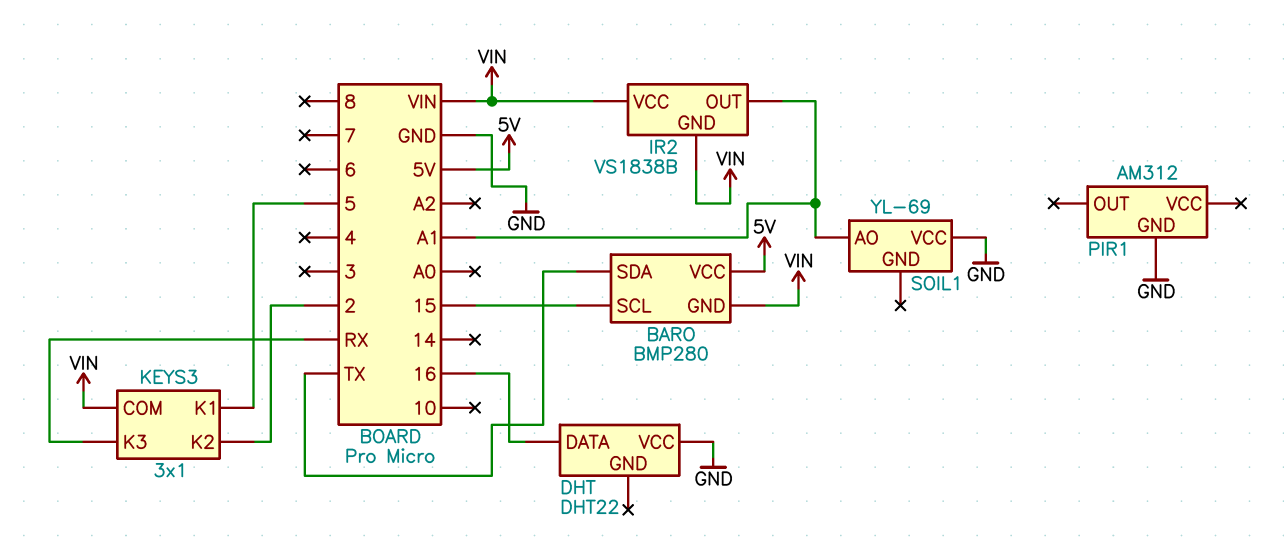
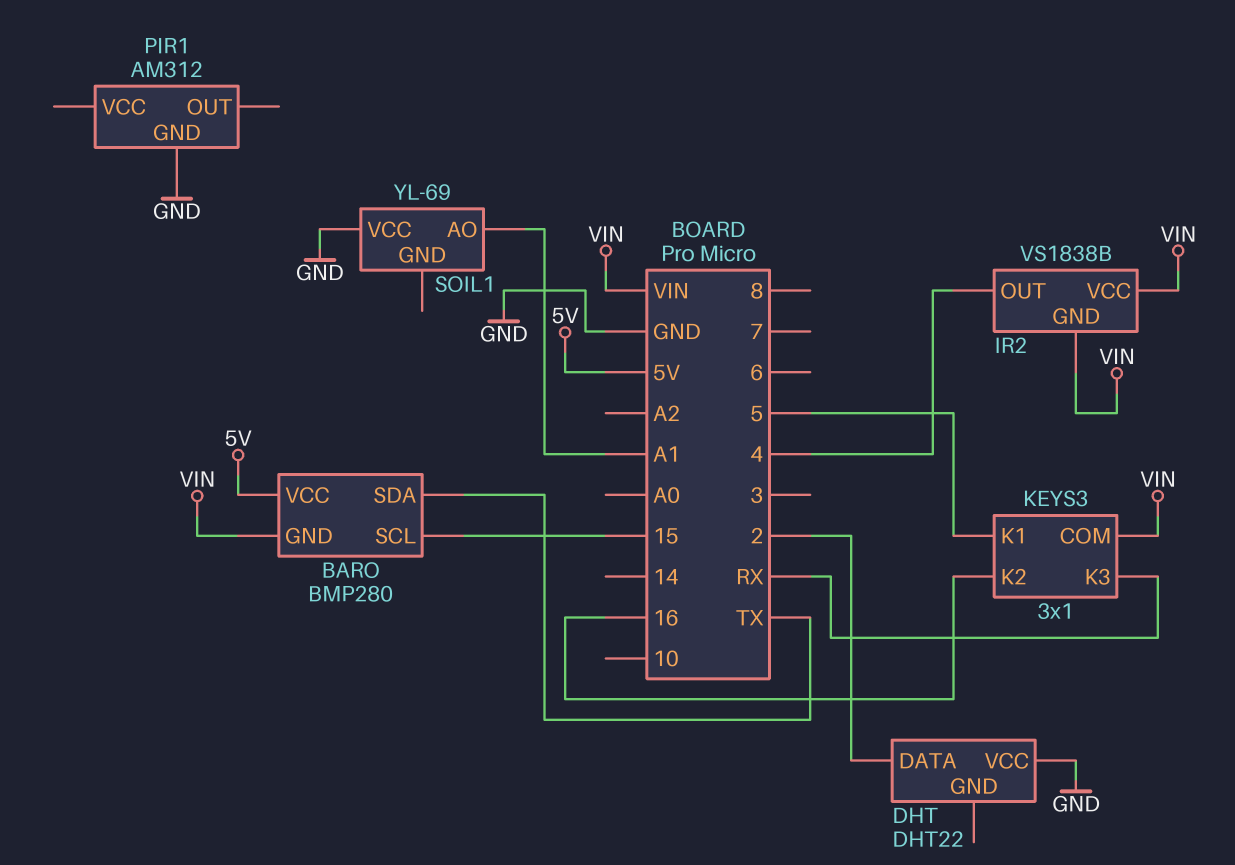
DHT pin DATA: 16 -> 2
IR2 pin OUT: A1 -> 4
KEYS3 pin K2: 2 -> 16

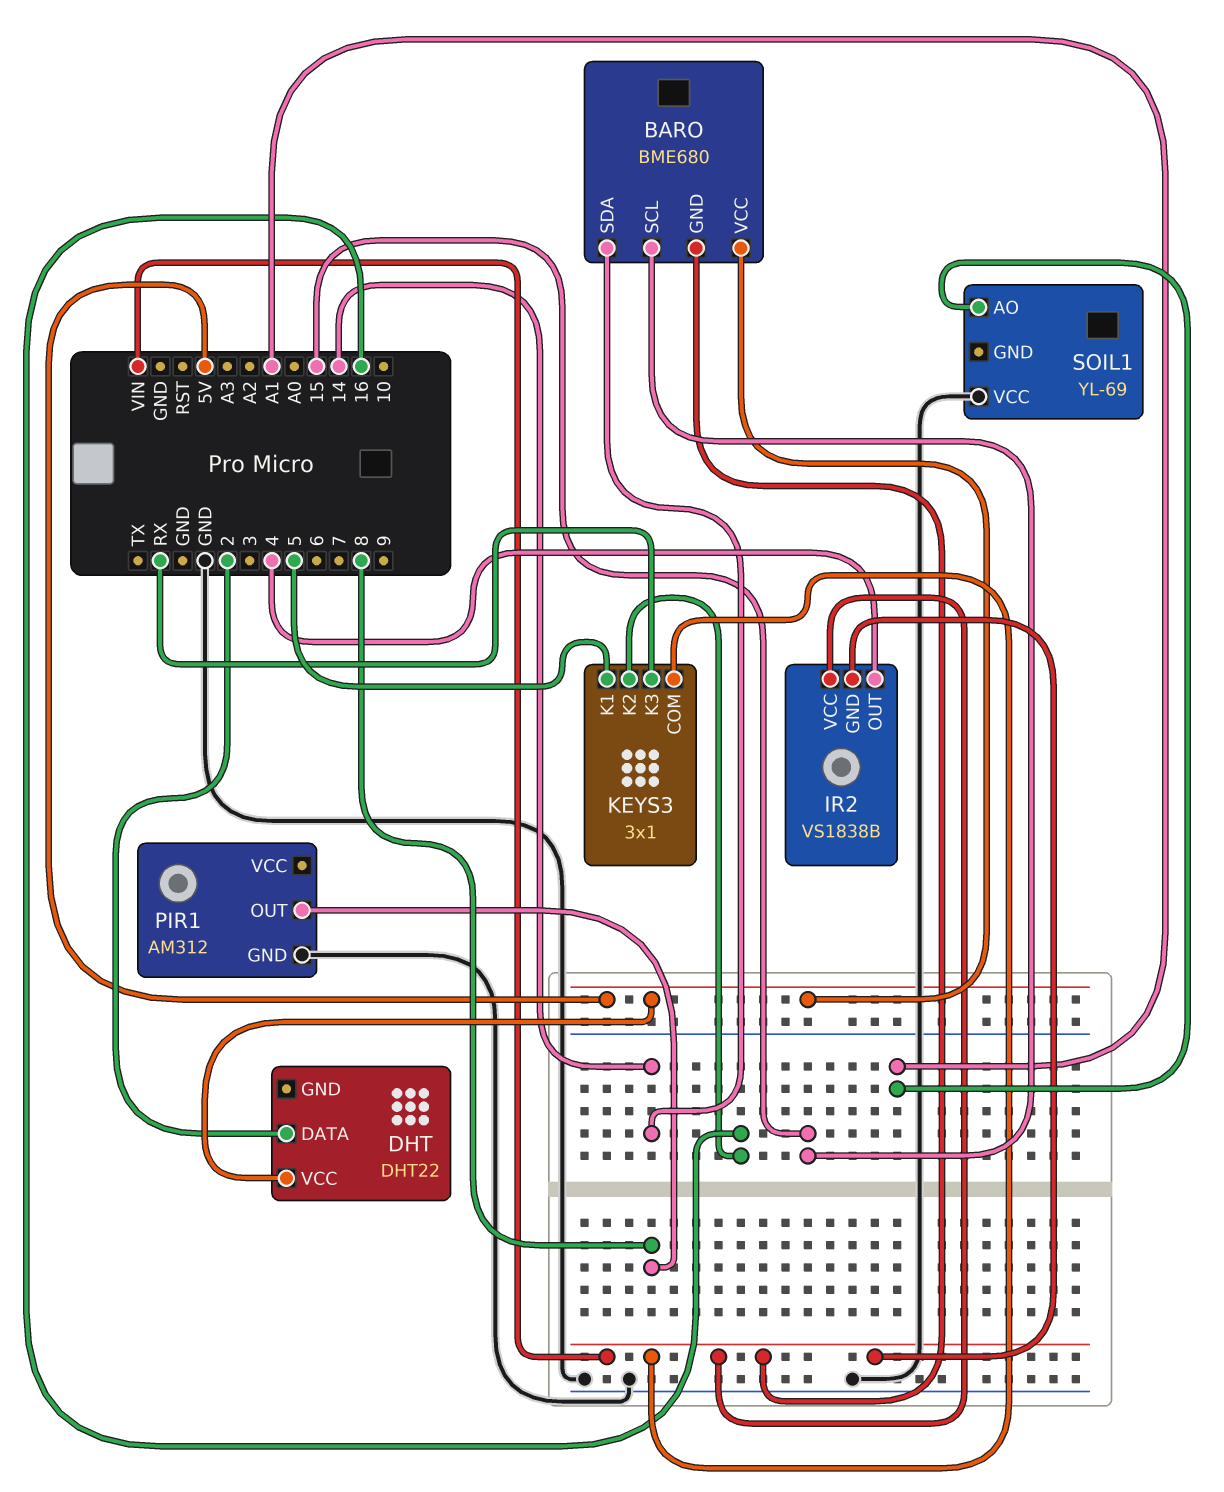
BARO: BMP280 -> BME680
BARO pin SDA: TX -> 14
DHT pin VCC: GND -> 5V
PIR1 pin OUT: none -> 8

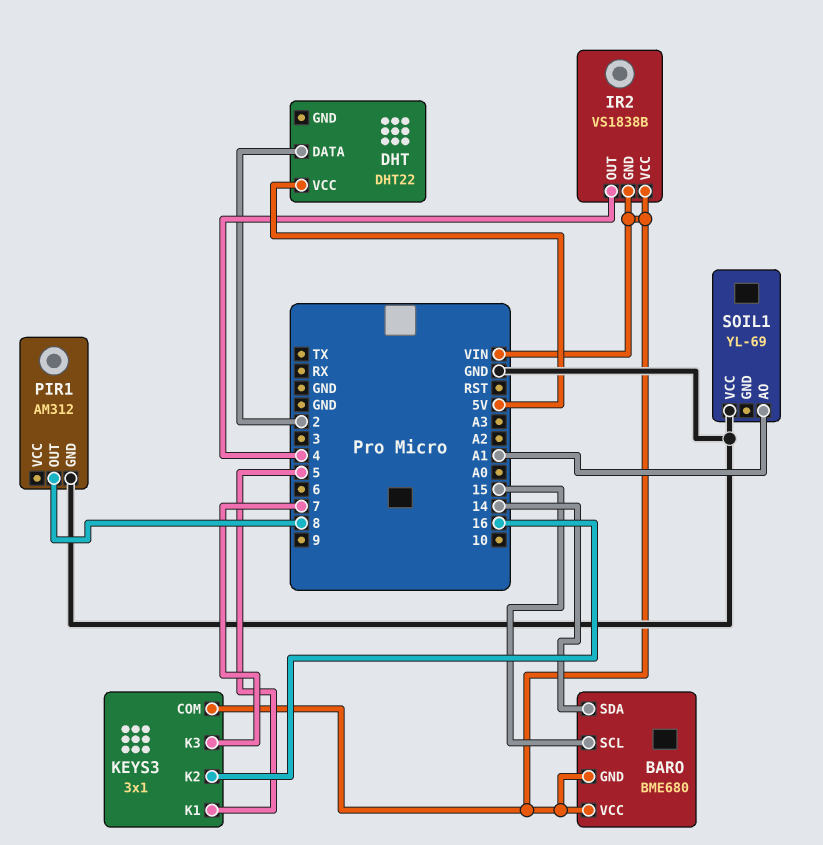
BARO pin VCC: 5V -> VIN
KEYS3 pin K3: RX -> 7

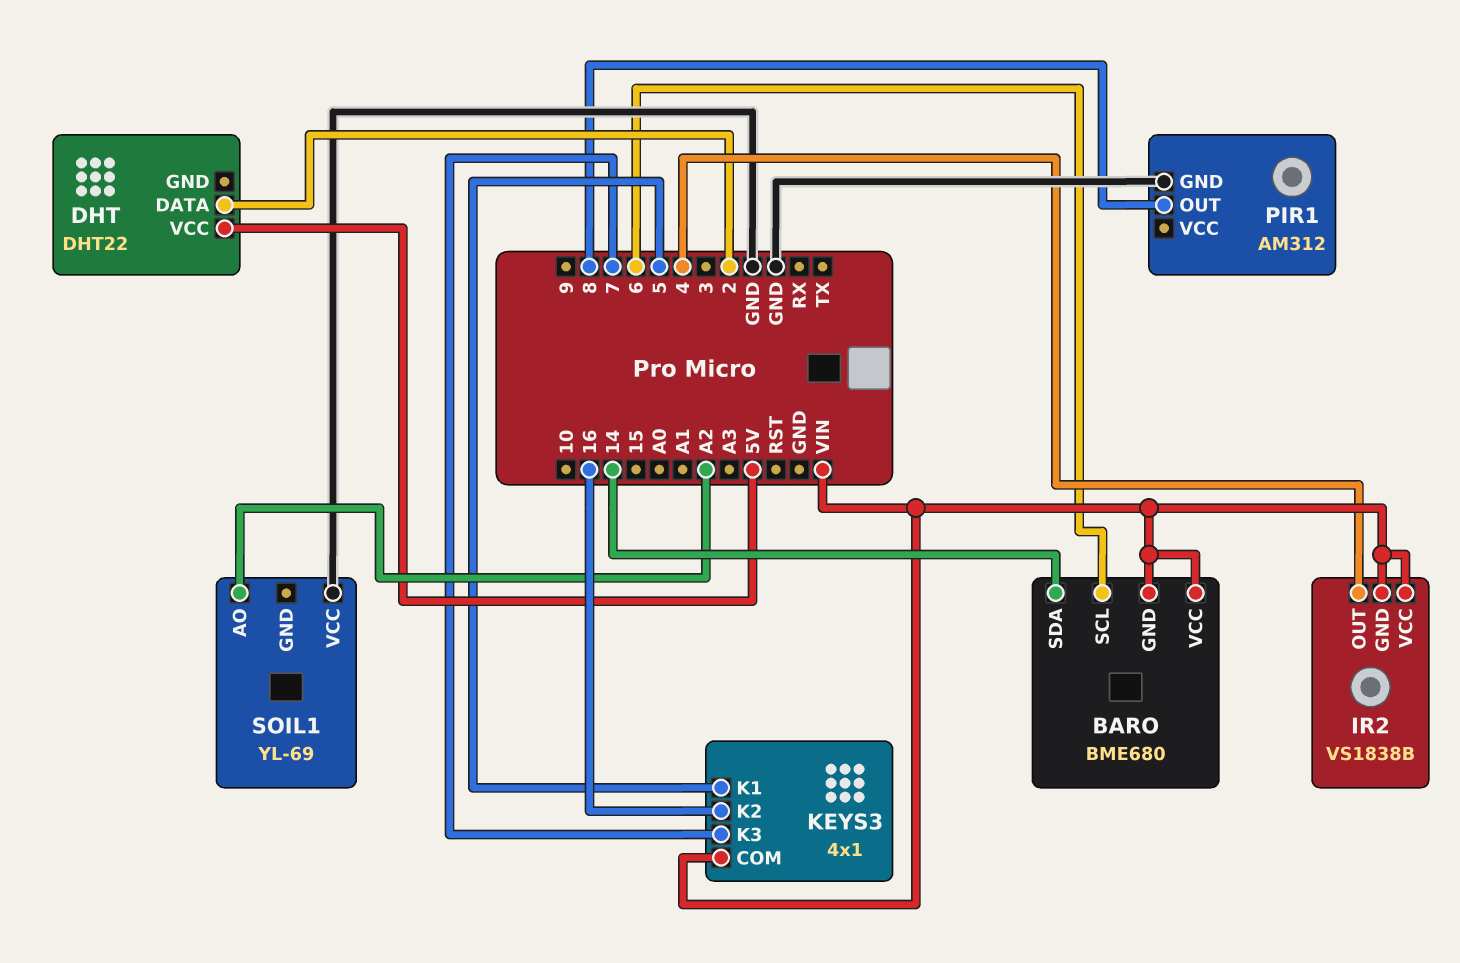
BARO pin SCL: 15 -> 6
KEYS3: 3x1 -> 4x1
SOIL1 pin AO: A1 -> A2

